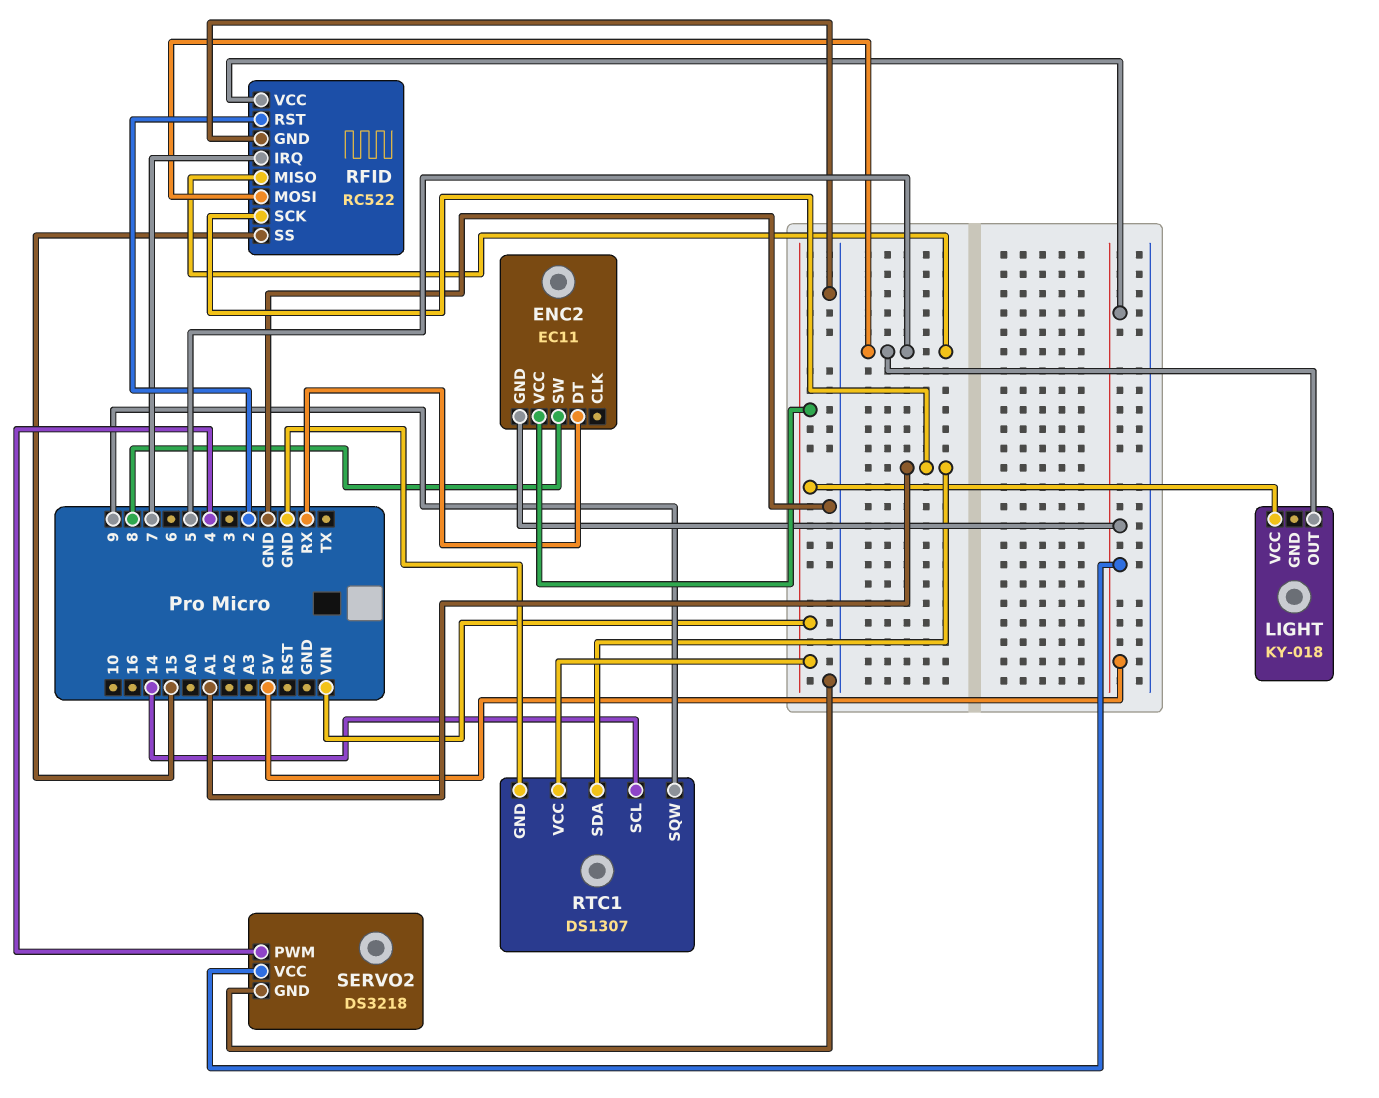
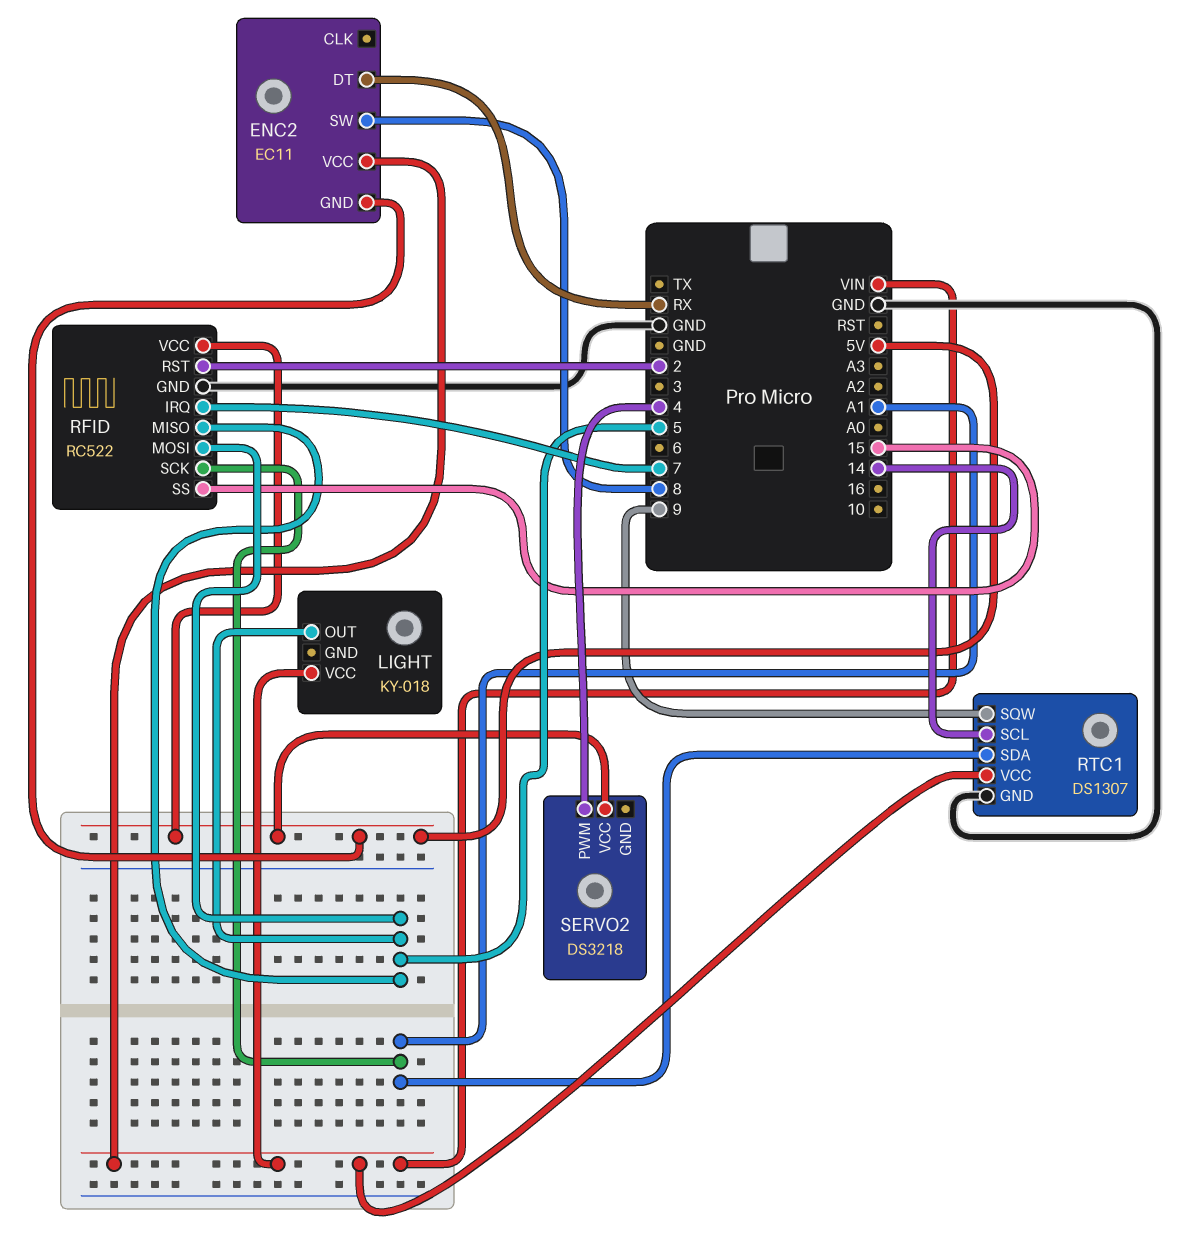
SERVO2 pin GND: GND -> none

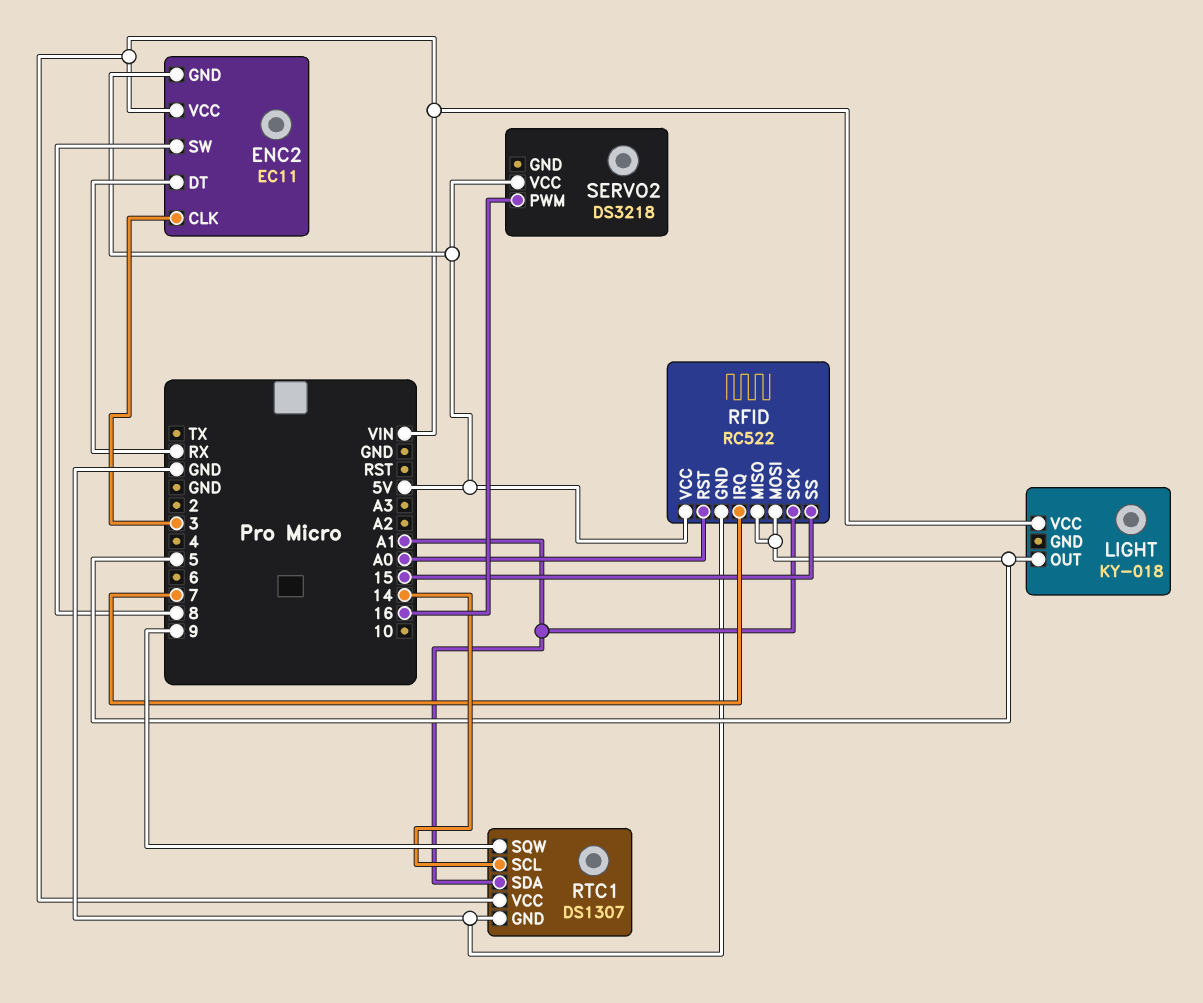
ENC2 pin CLK: none -> 3
RFID pin RST: 2 -> A0
SERVO2 pin PWM: 4 -> 16

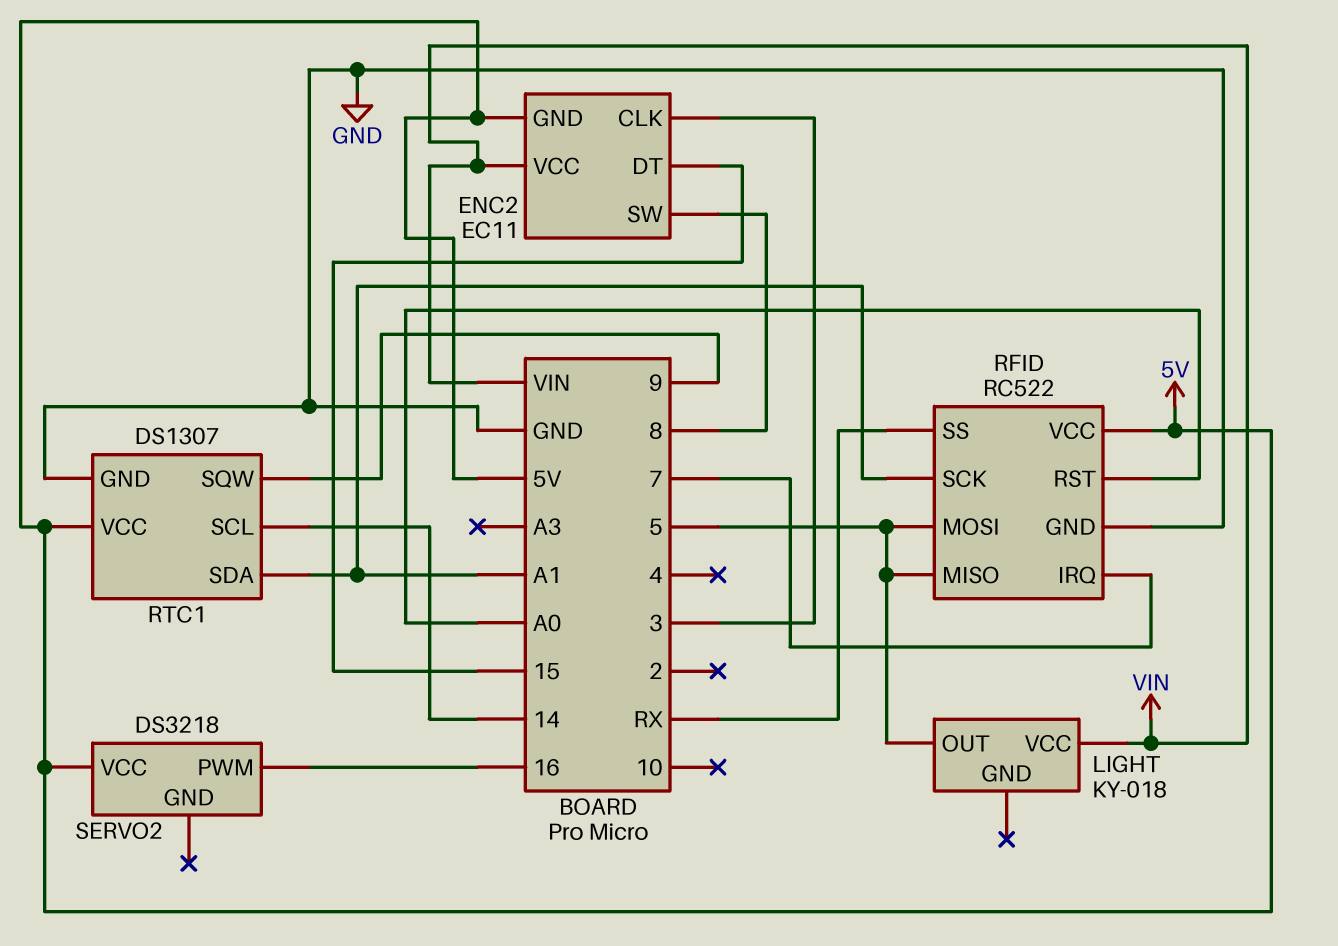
ENC2 pin DT: RX -> 15
RFID pin SS: 15 -> RX
RTC1 pin VCC: VIN -> 5V

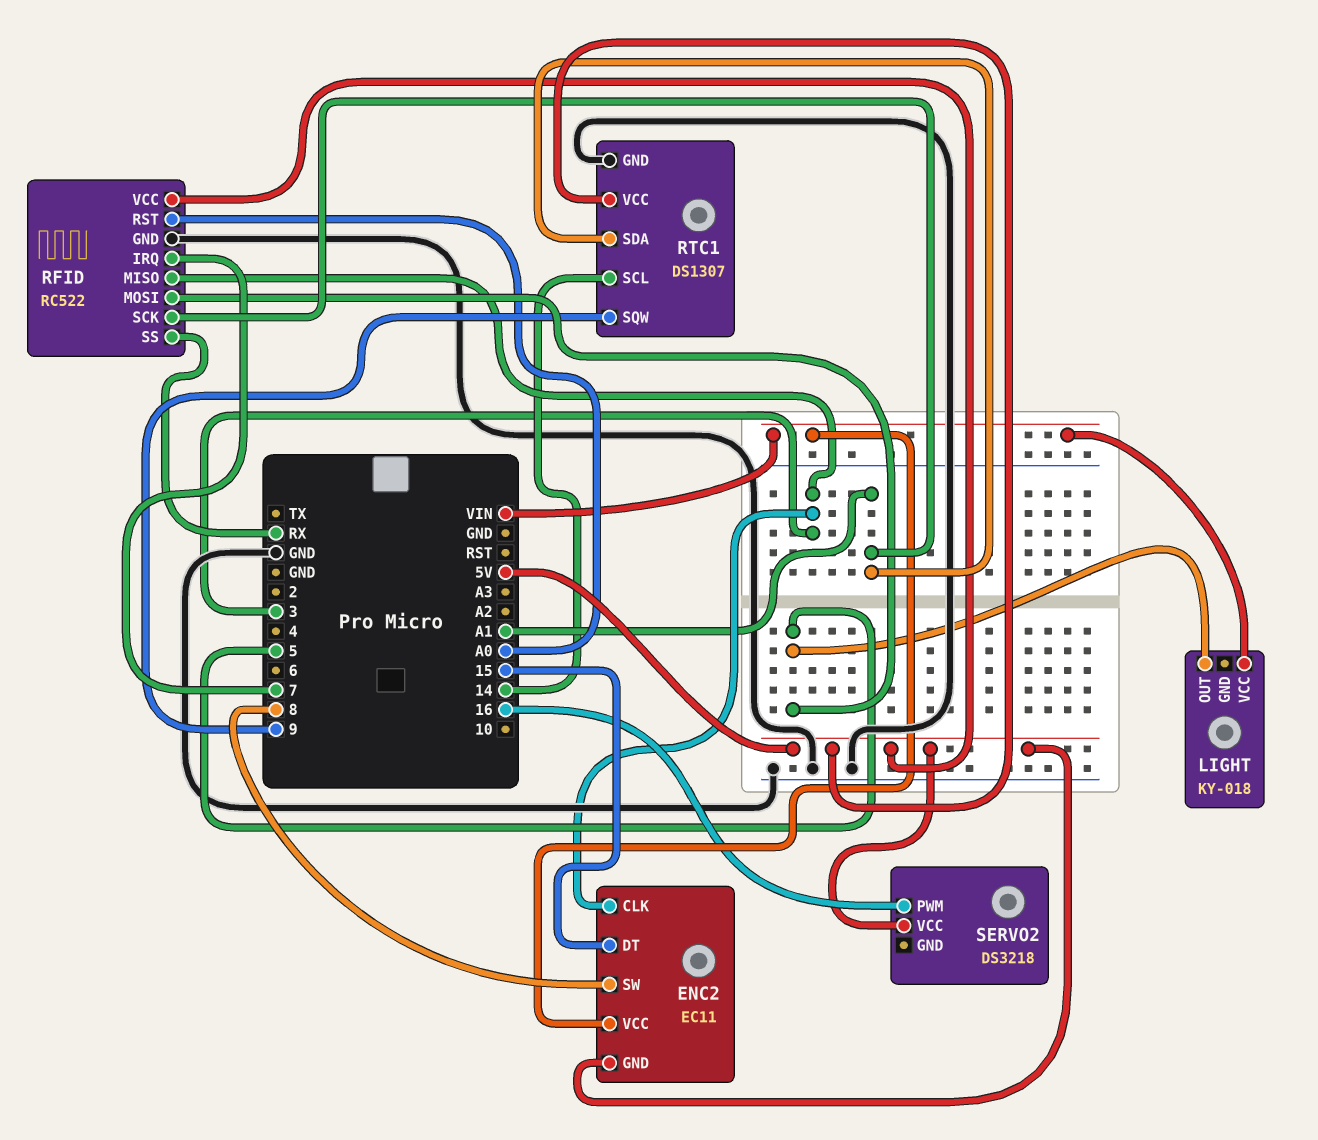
RFID pin MISO: 5 -> 3

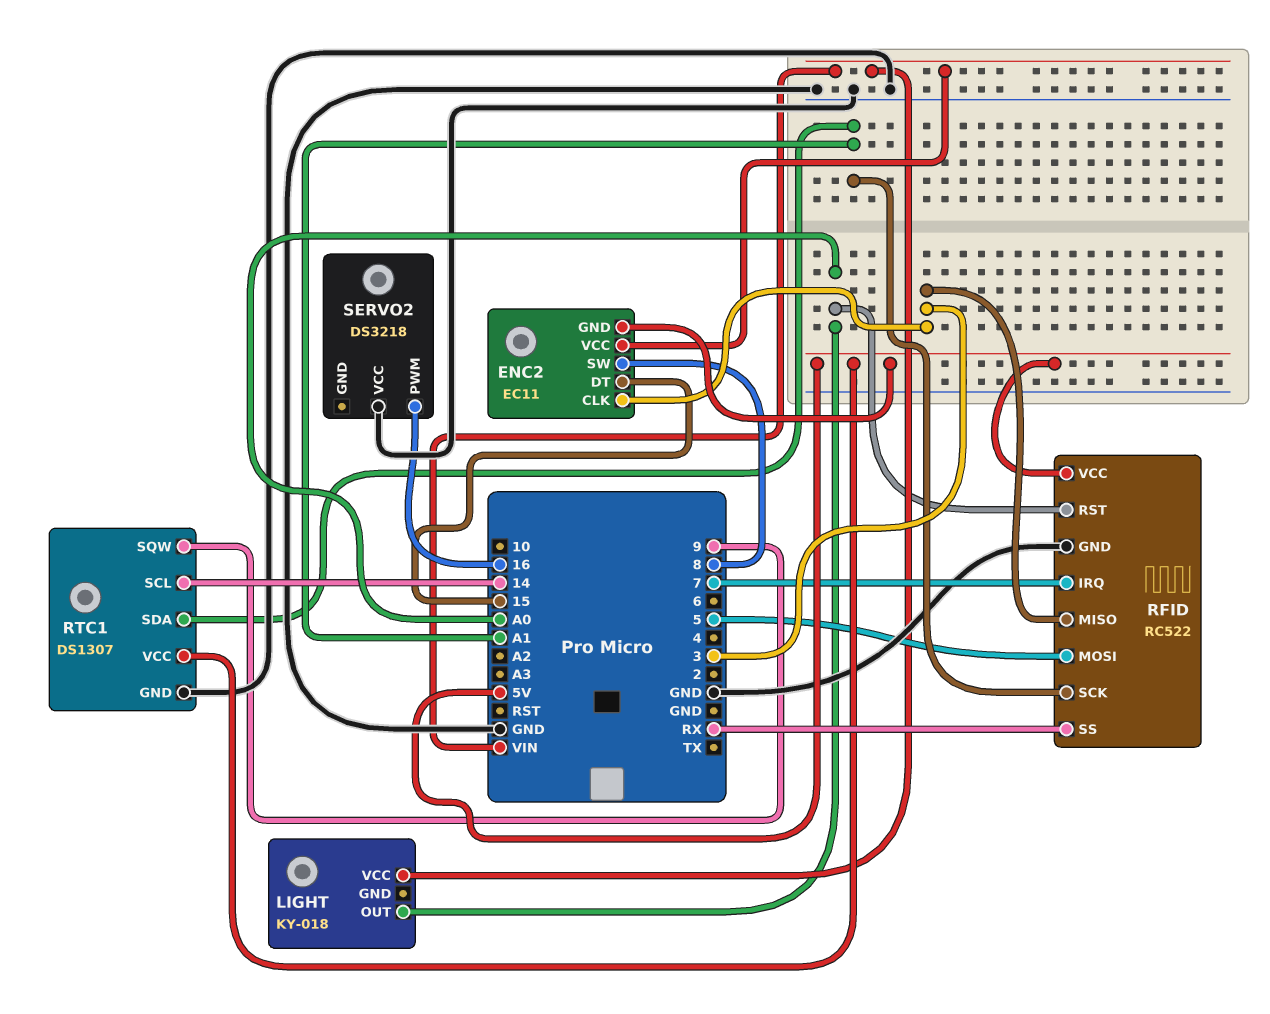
LIGHT pin OUT: 5 -> A0
SERVO2 pin VCC: 5V -> GND

